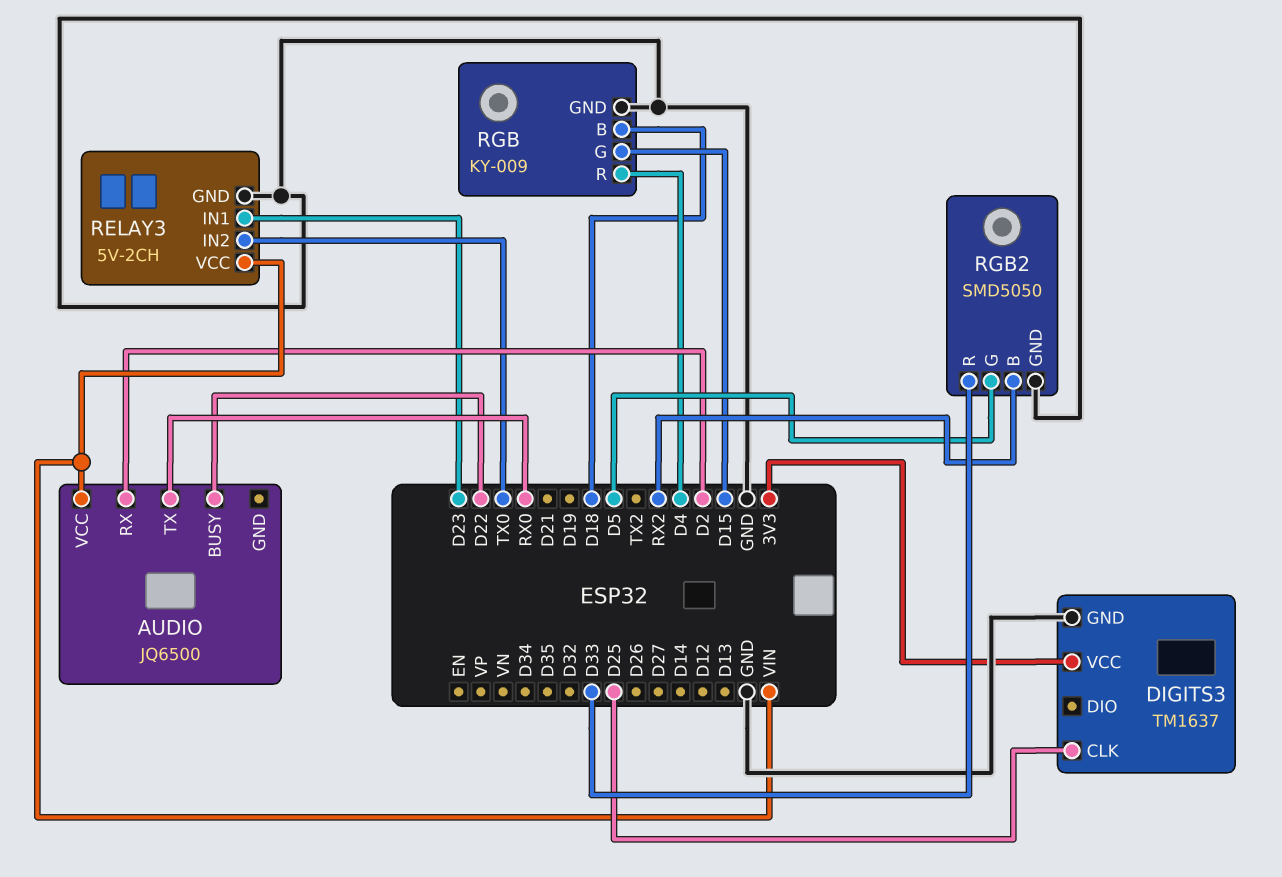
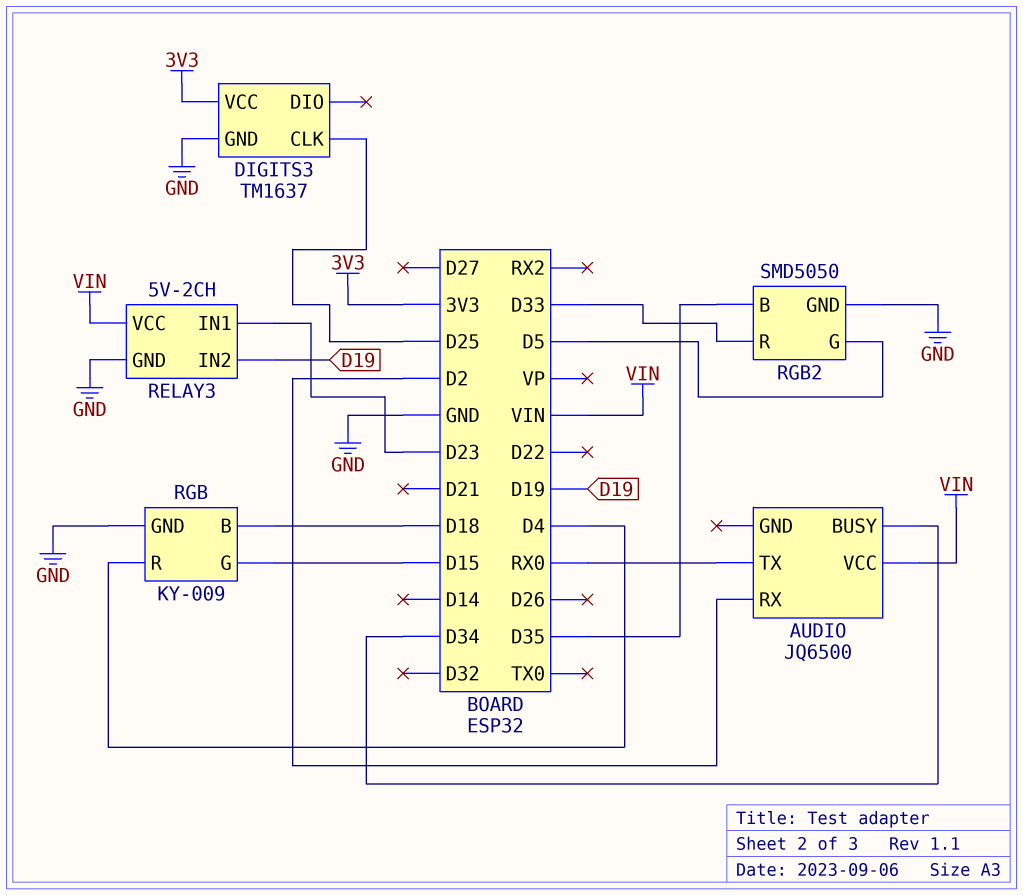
AUDIO pin BUSY: D22 -> D34
RELAY3 pin IN2: TX0 -> D19
RGB2 pin B: RX2 -> D35

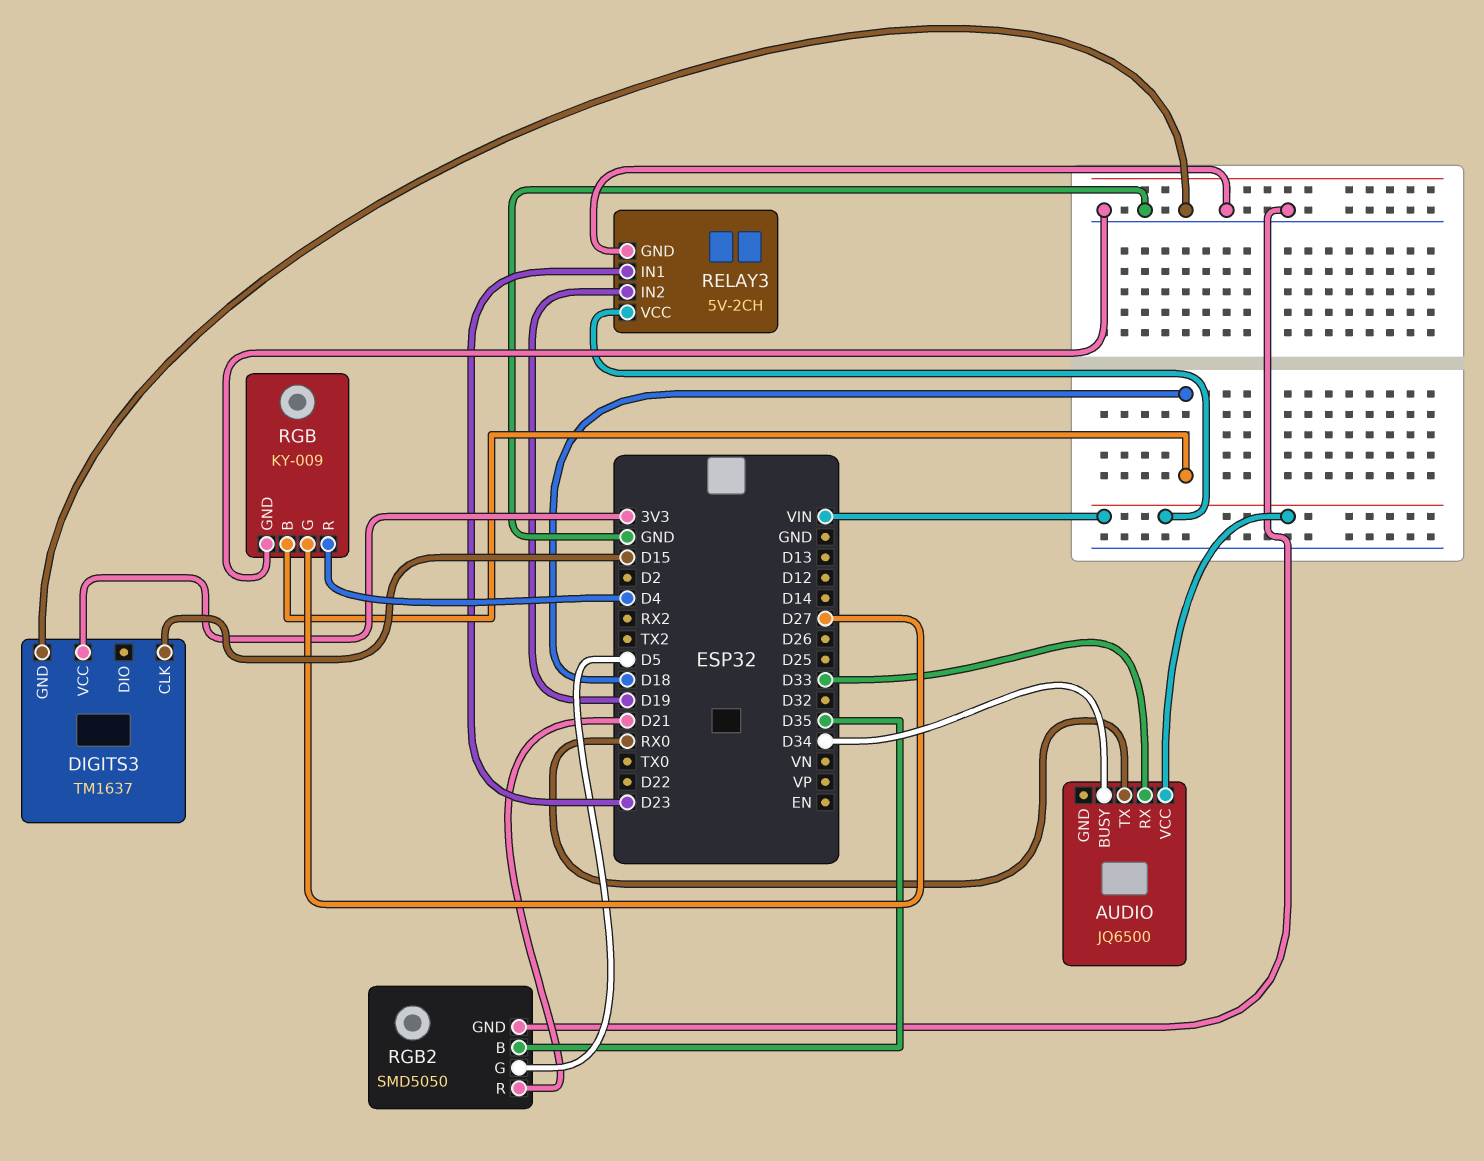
AUDIO pin RX: D2 -> D33
DIGITS3 pin CLK: D25 -> D15
RGB pin G: D15 -> D27
RGB2 pin R: D33 -> D21

